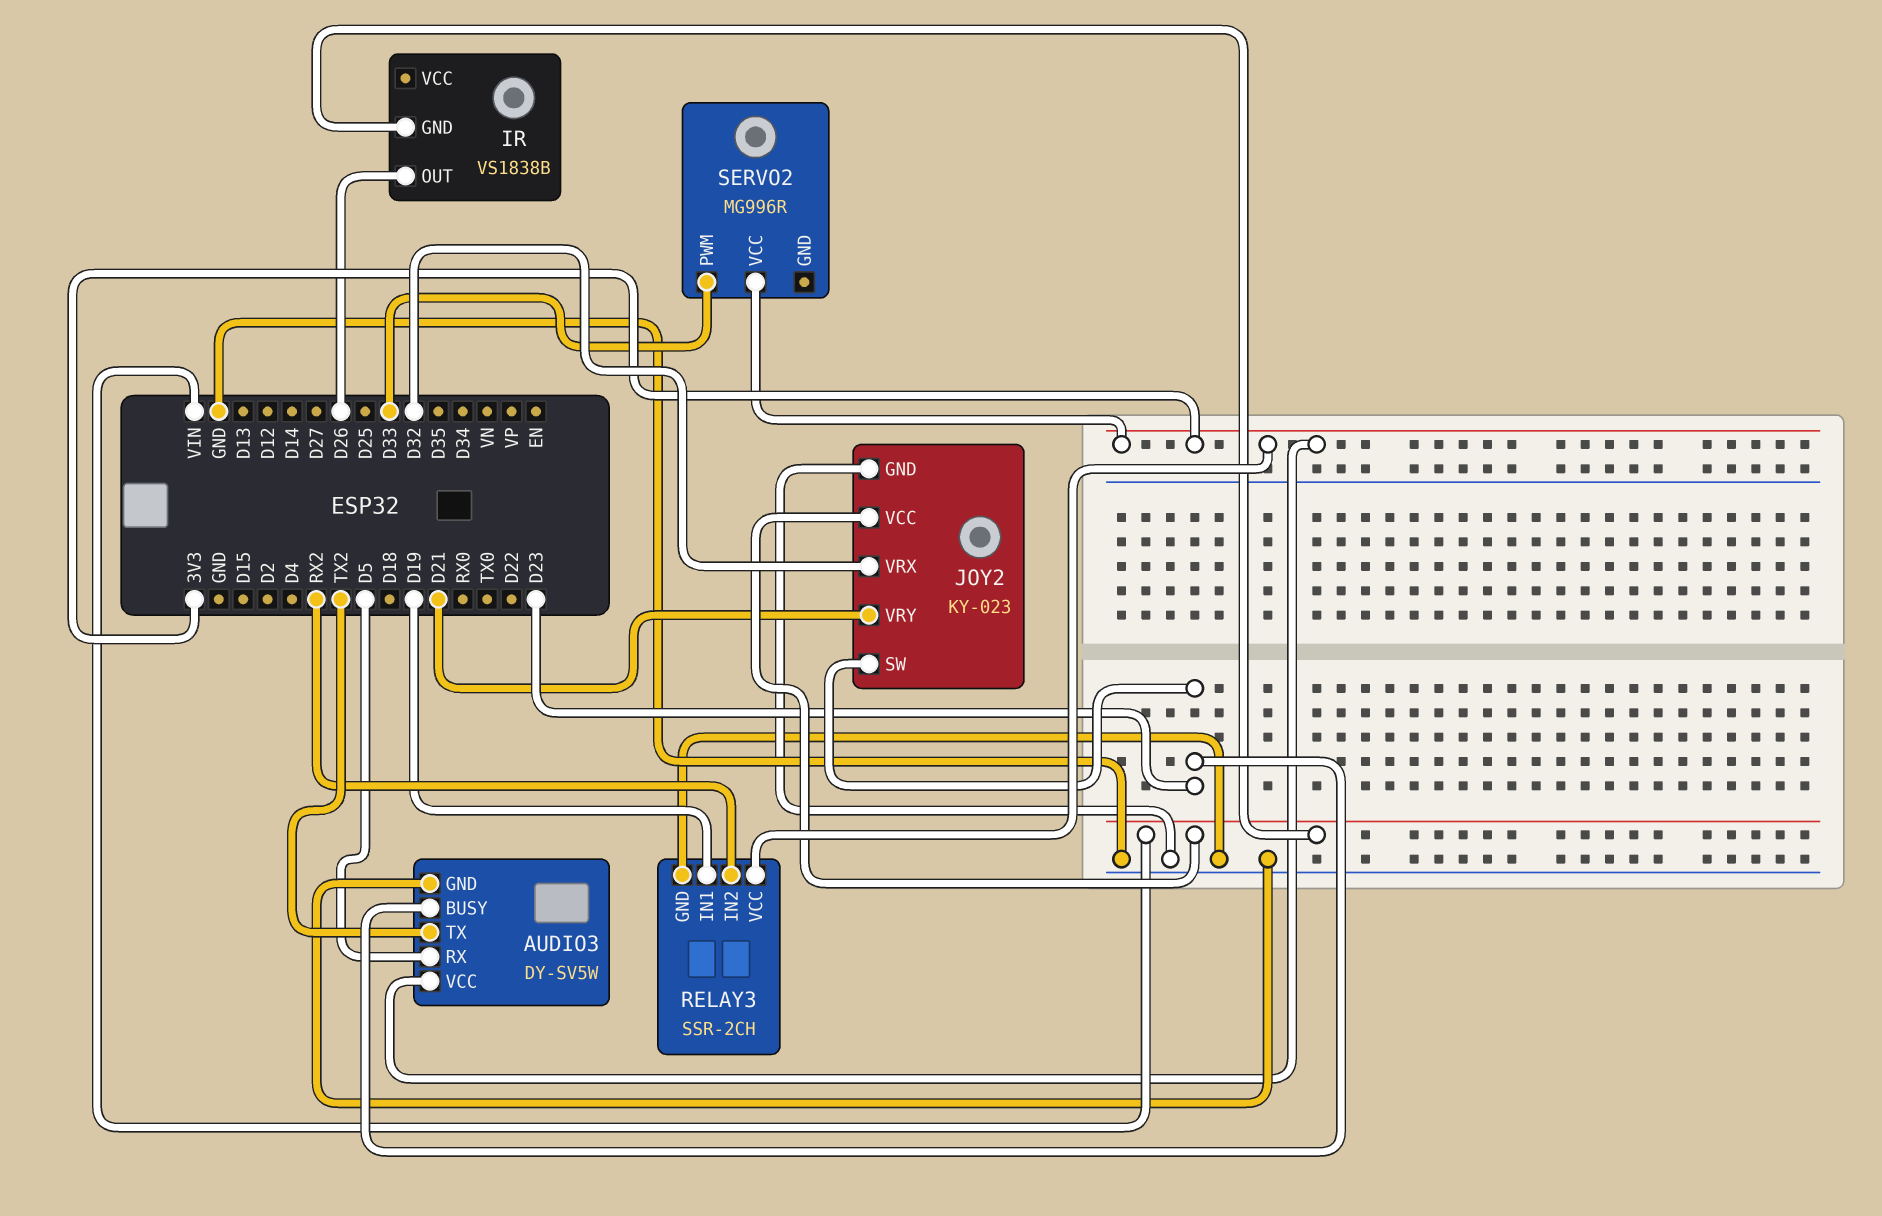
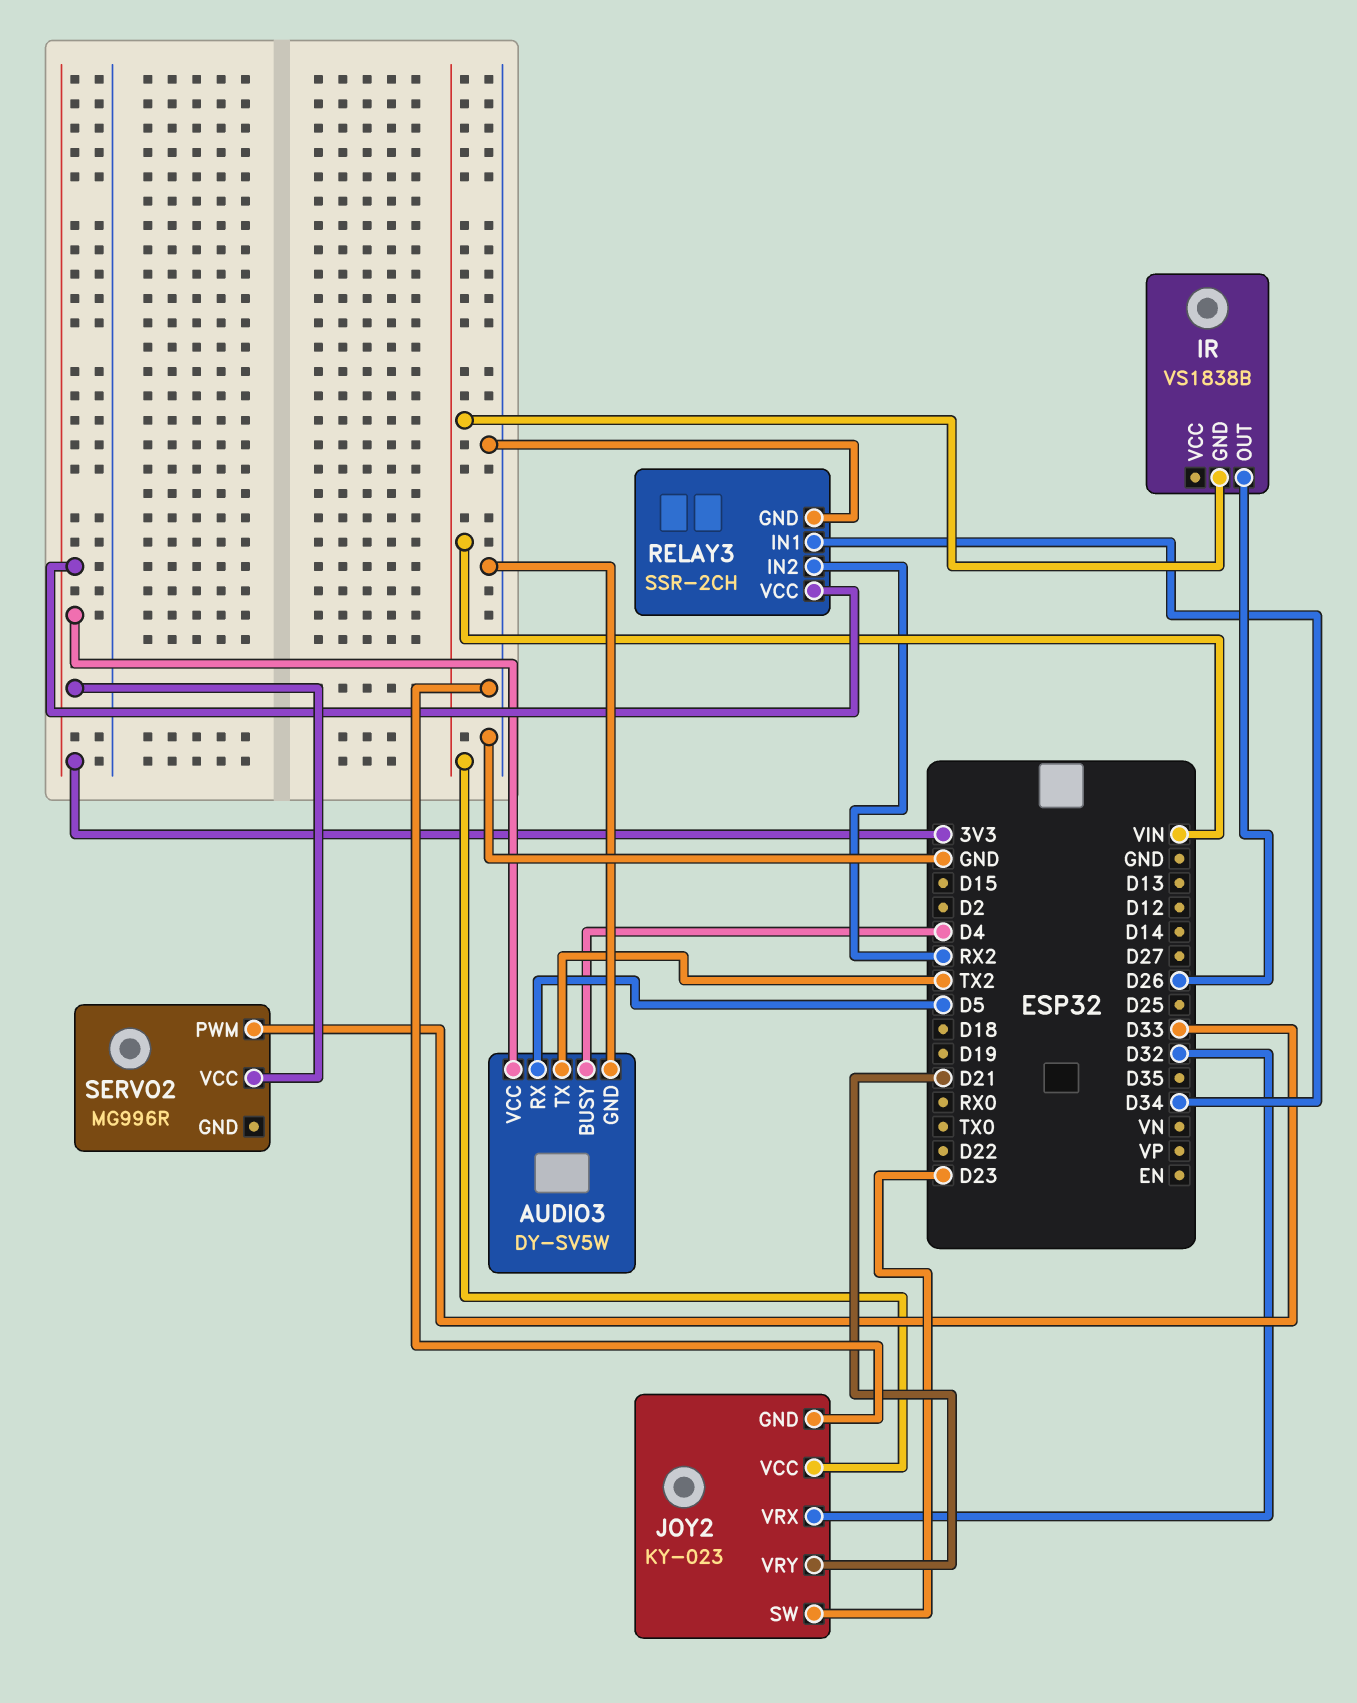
AUDIO3 pin BUSY: D23 -> D4
RELAY3 pin IN1: D19 -> D34

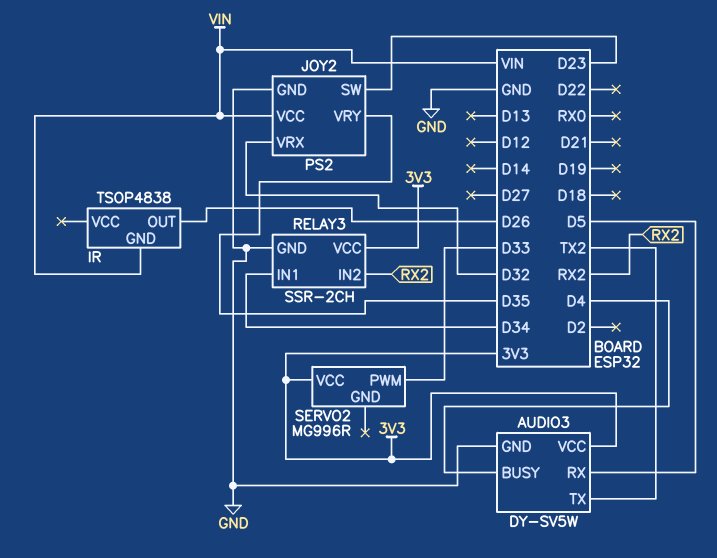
IR: VS1838B -> TSOP4838
JOY2: KY-023 -> PS2
JOY2 pin VRY: D21 -> D35

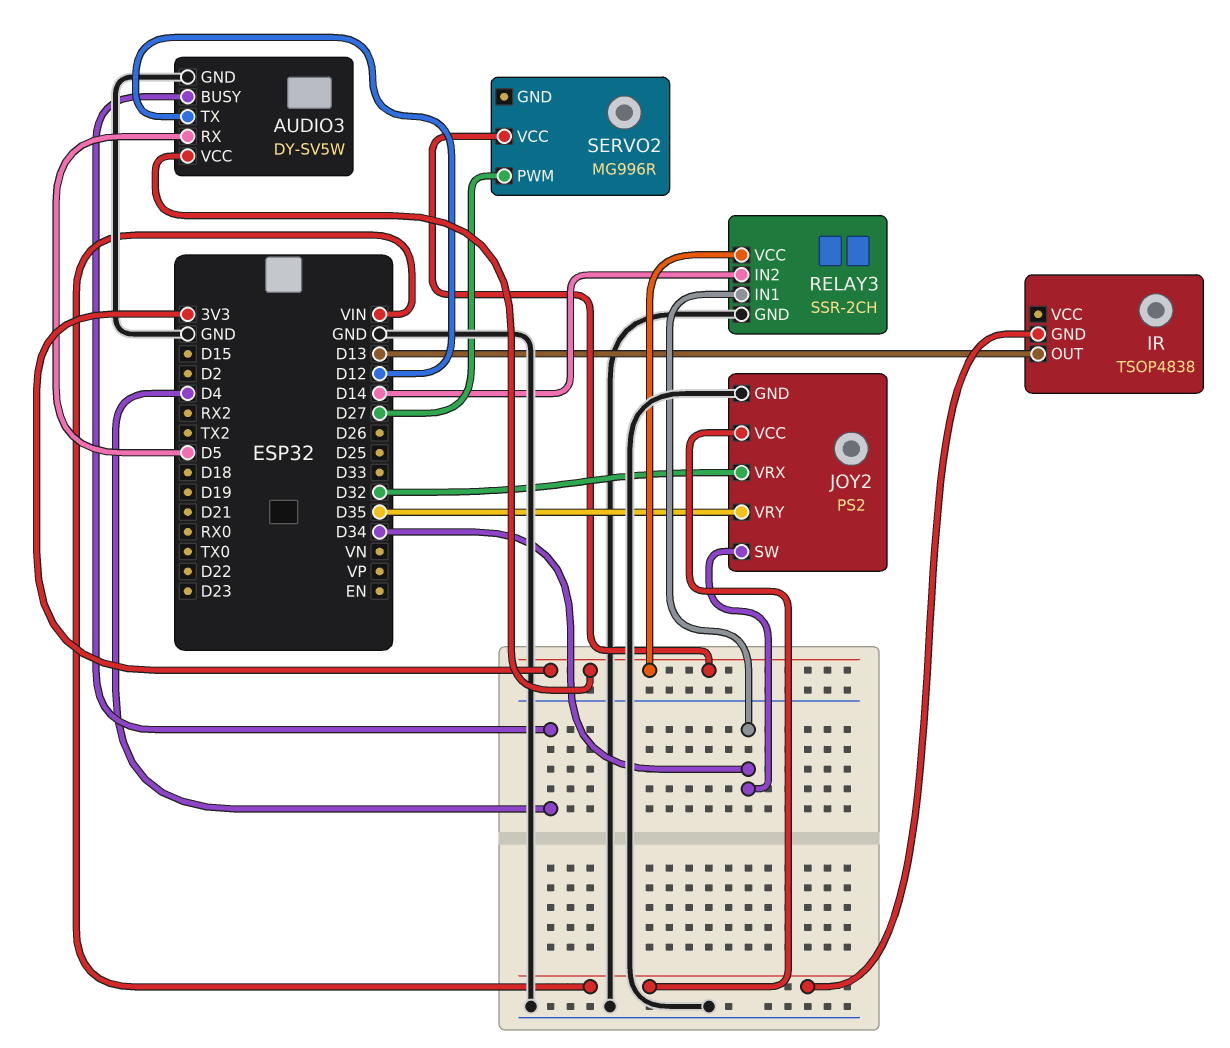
AUDIO3 pin TX: TX2 -> D12
IR pin OUT: D26 -> D13
JOY2 pin SW: D23 -> D34
RELAY3 pin IN2: RX2 -> D14
SERVO2 pin PWM: D33 -> D27

